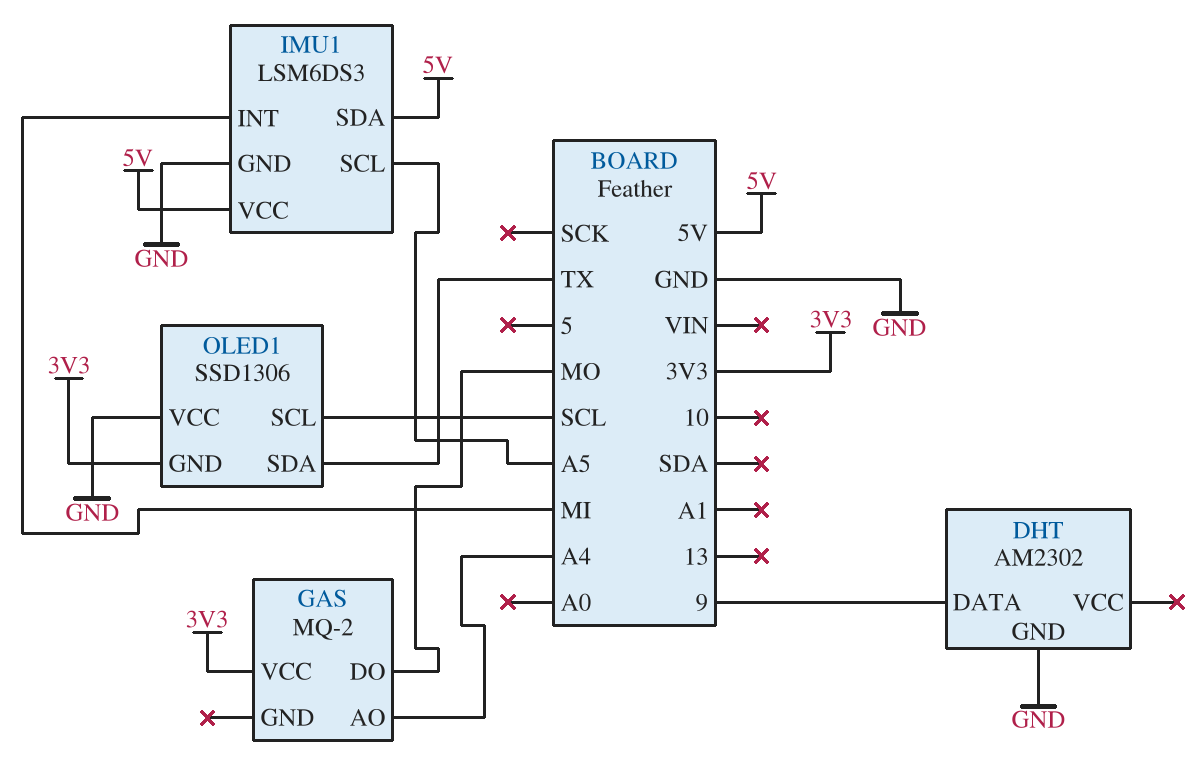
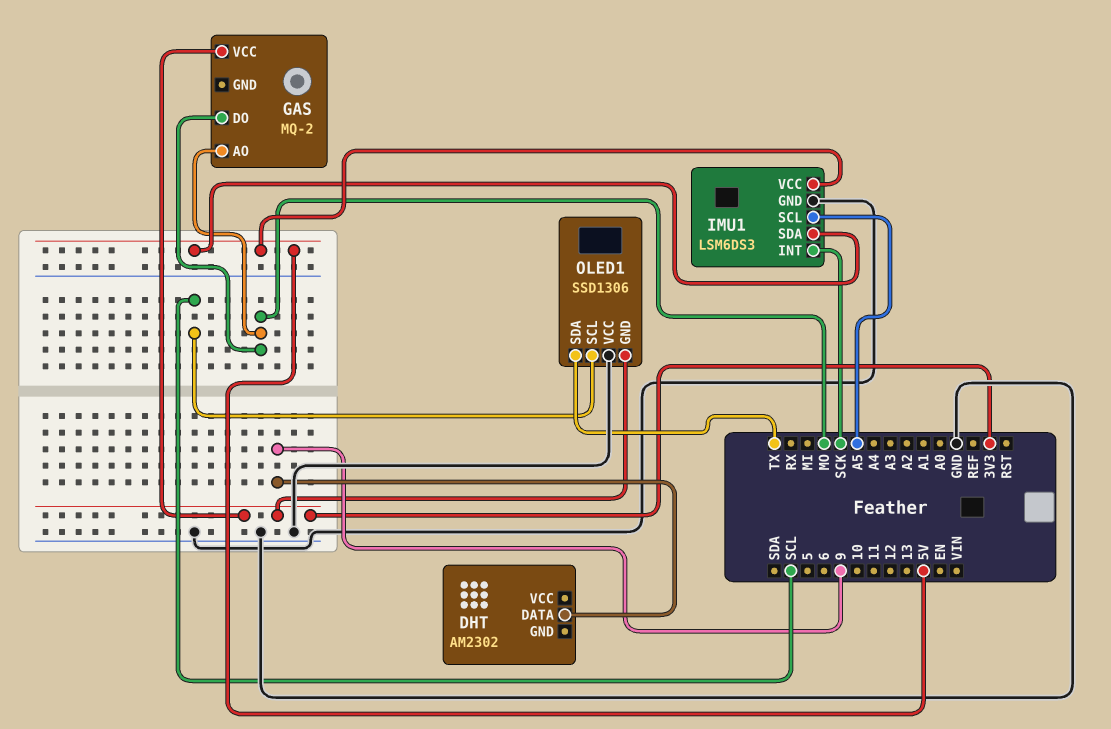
DHT pin GND: GND -> none
GAS pin AO: A4 -> MO
IMU1 pin INT: MI -> SCK

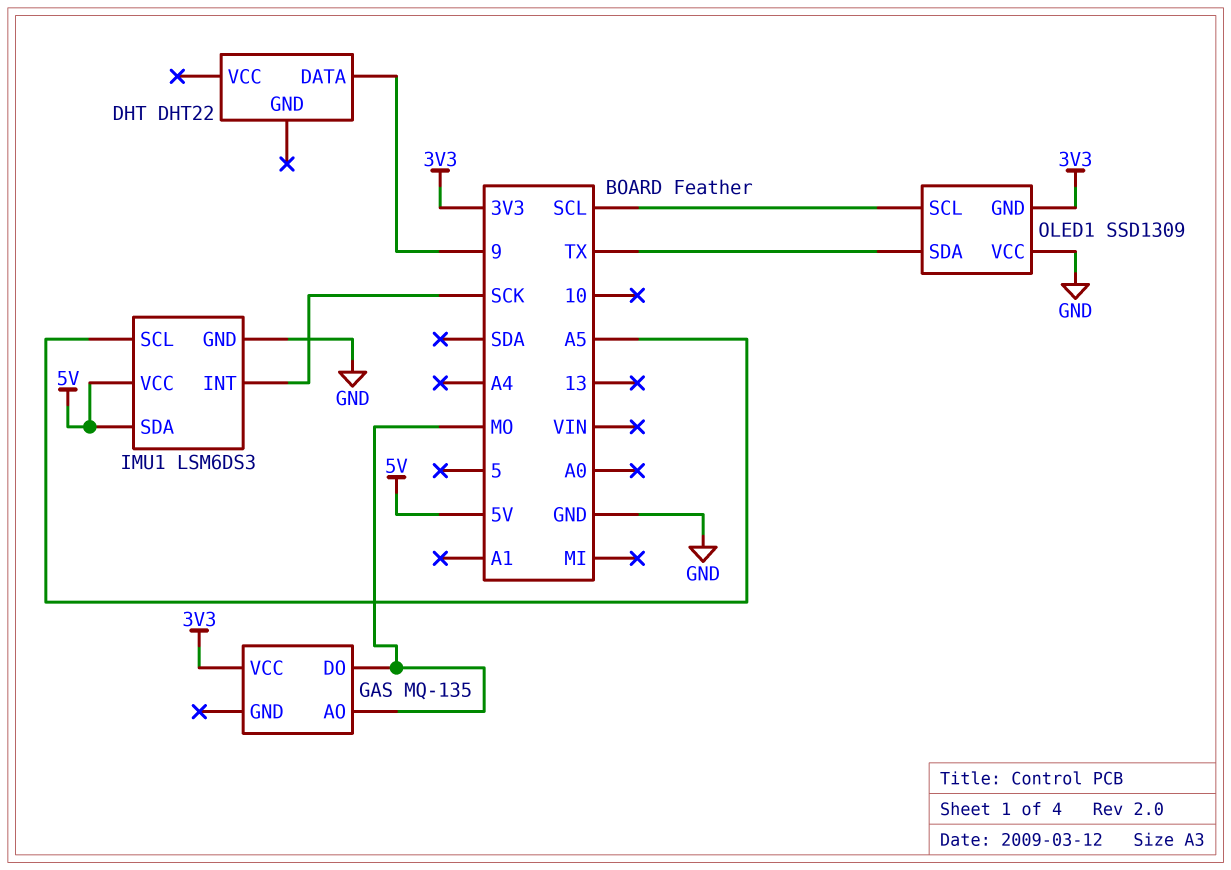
DHT: AM2302 -> DHT22
GAS: MQ-2 -> MQ-135
OLED1: SSD1306 -> SSD1309

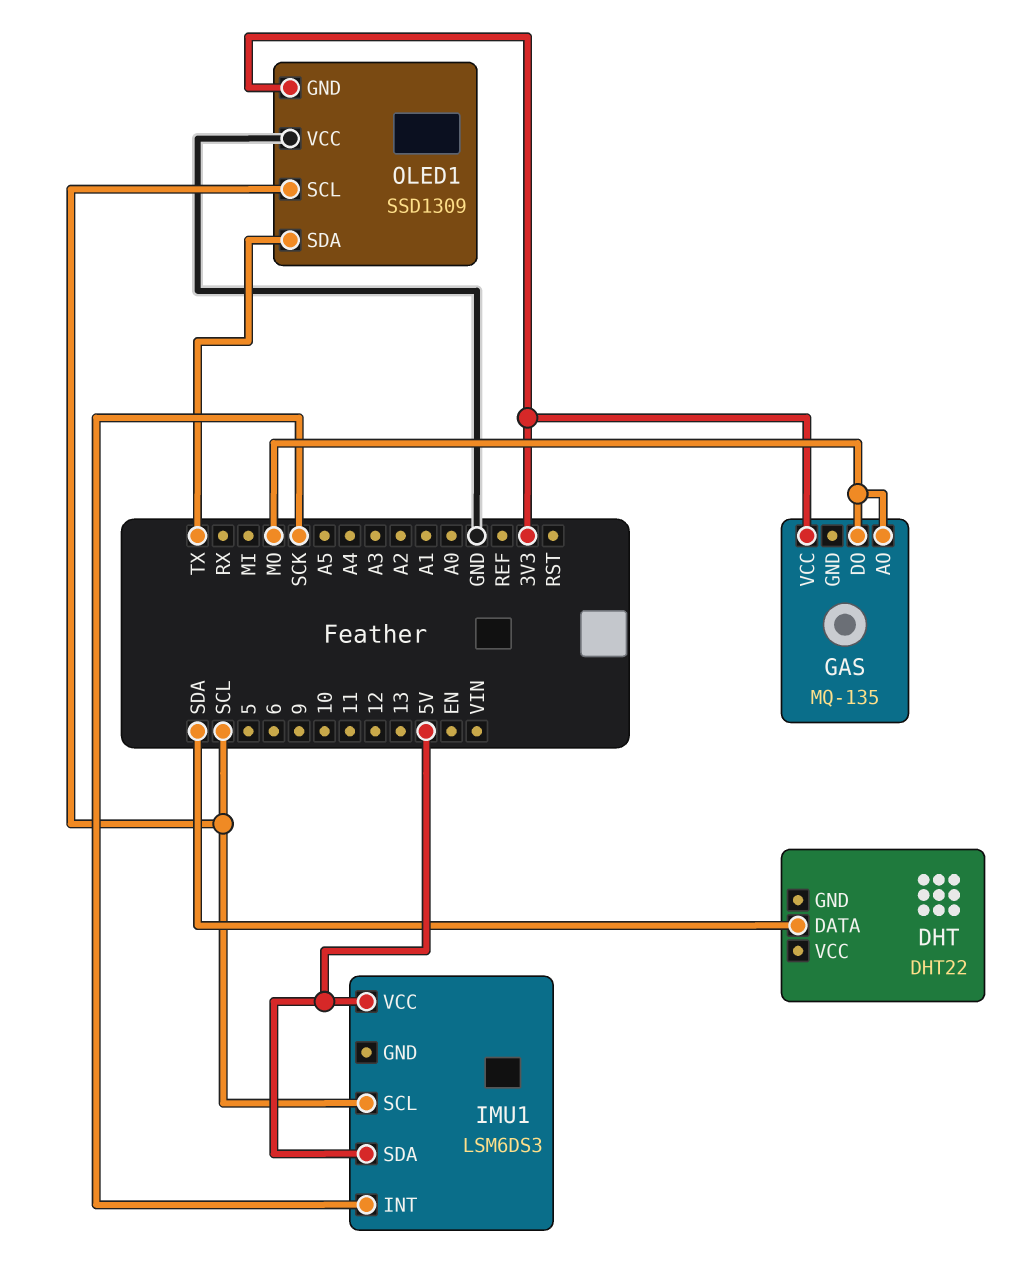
DHT pin DATA: 9 -> SDA
IMU1 pin GND: GND -> none
IMU1 pin SCL: A5 -> SCL

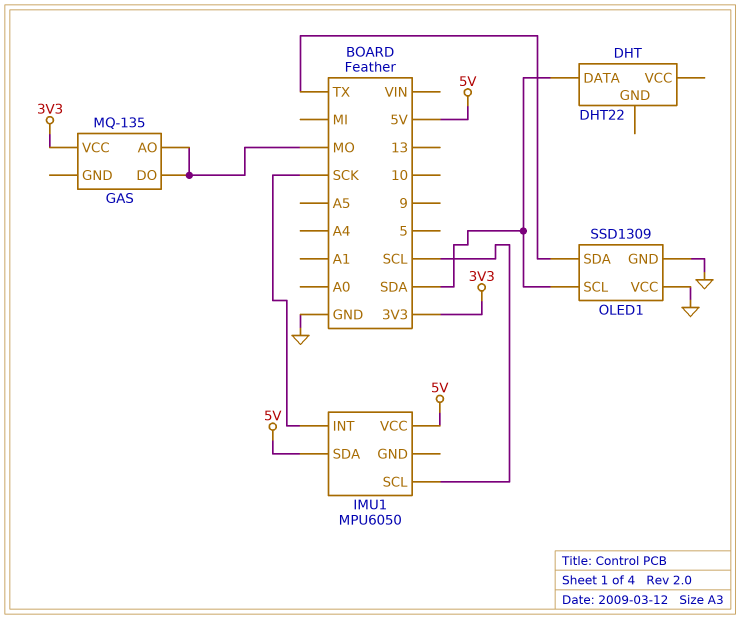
IMU1: LSM6DS3 -> MPU6050
OLED1 pin GND: 3V3 -> GND
OLED1 pin SCL: SCL -> SDA

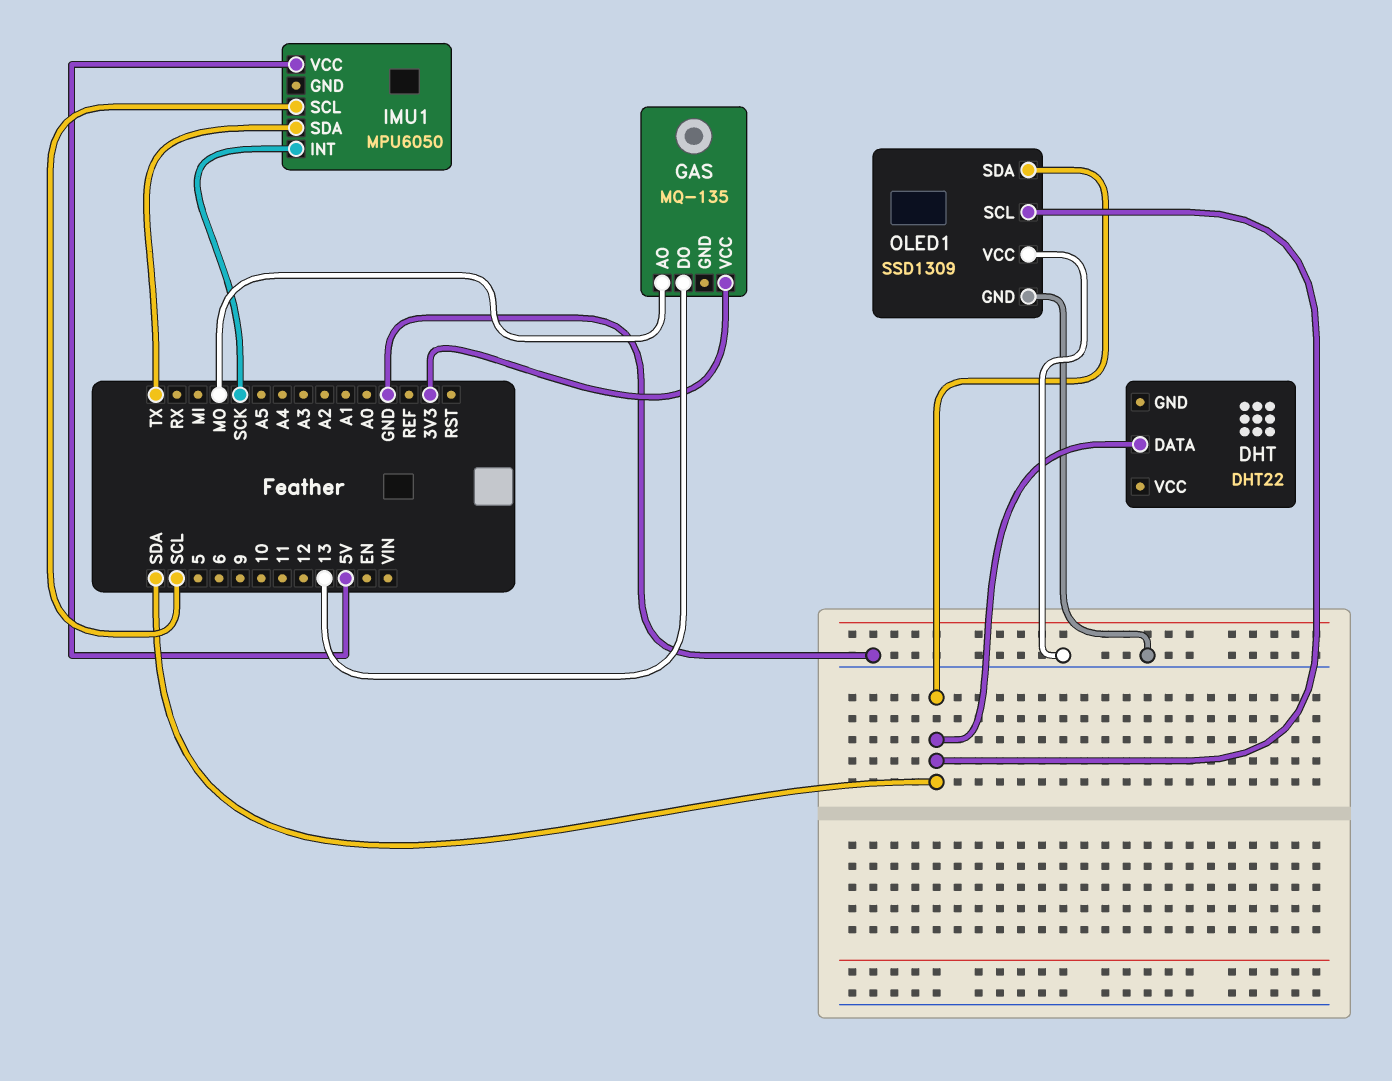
GAS pin DO: MO -> 13
IMU1 pin SDA: 5V -> TX
OLED1 pin SDA: TX -> SDA

